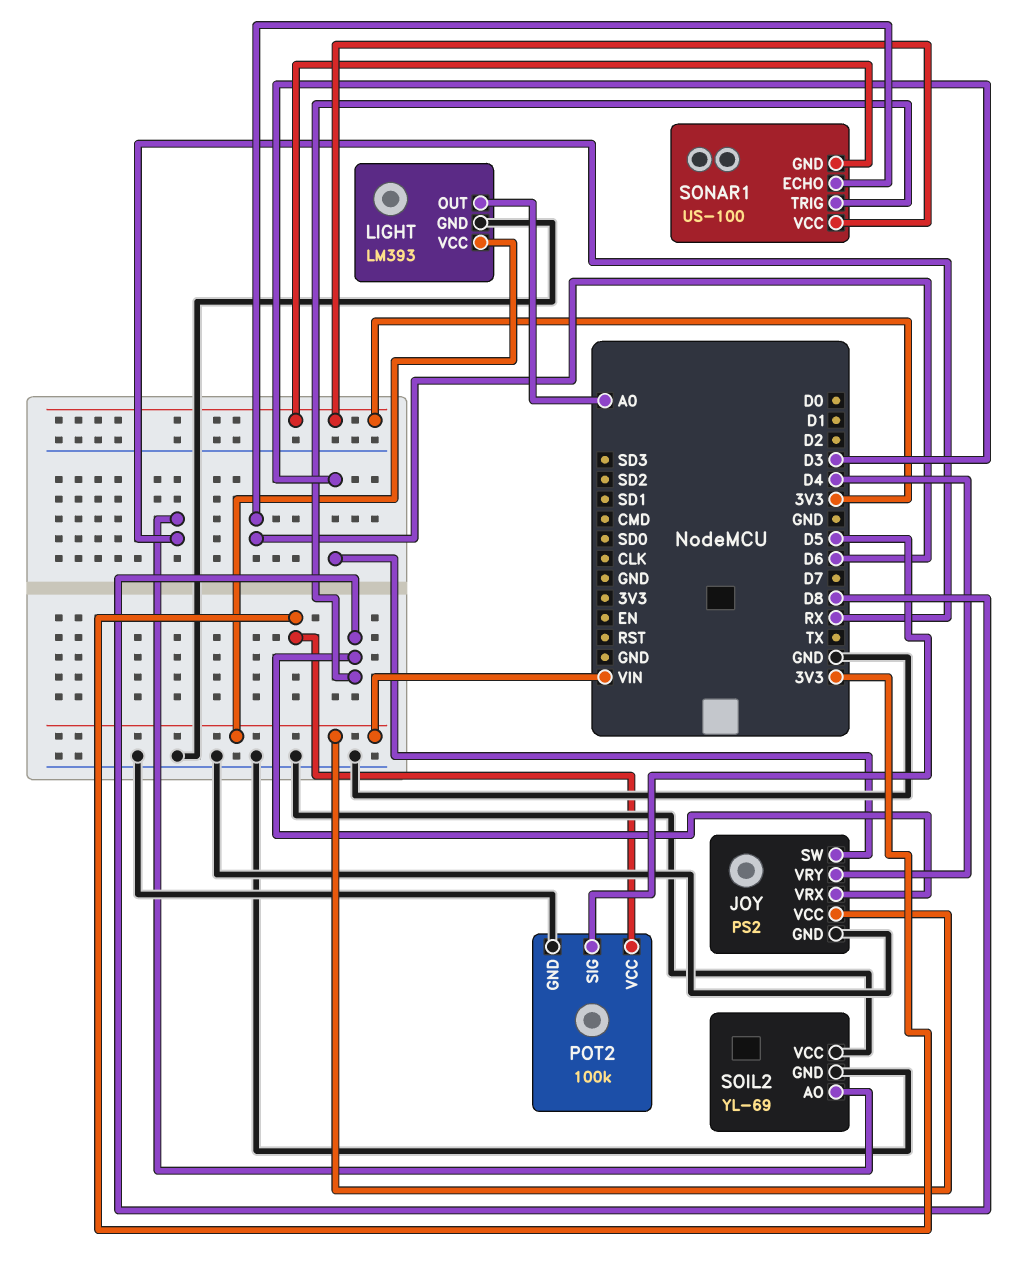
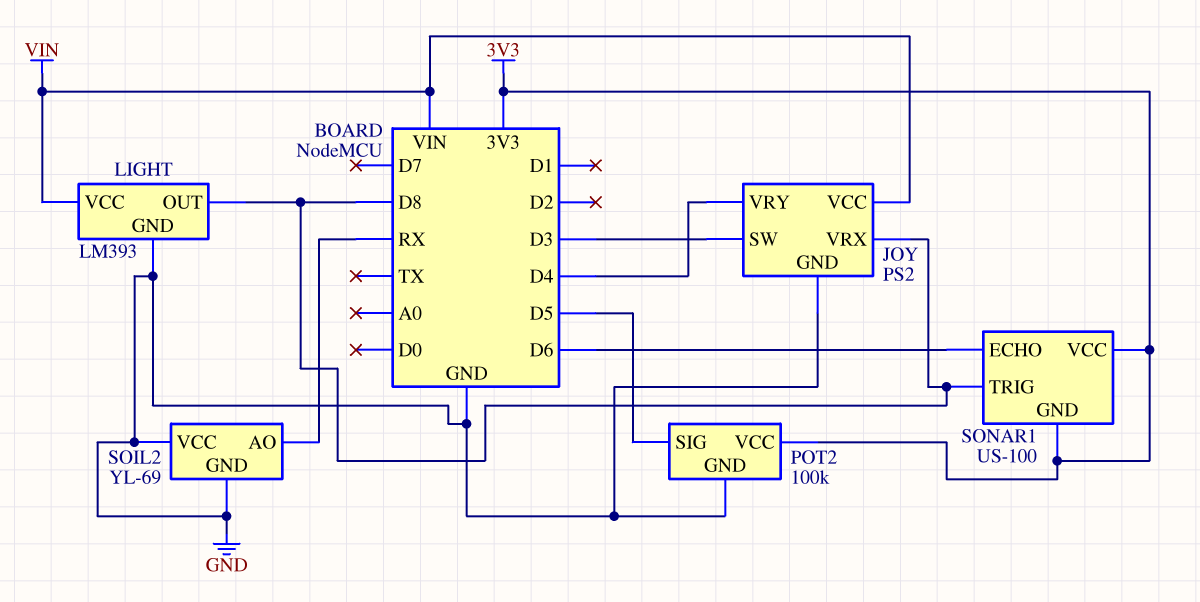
LIGHT pin OUT: A0 -> D8

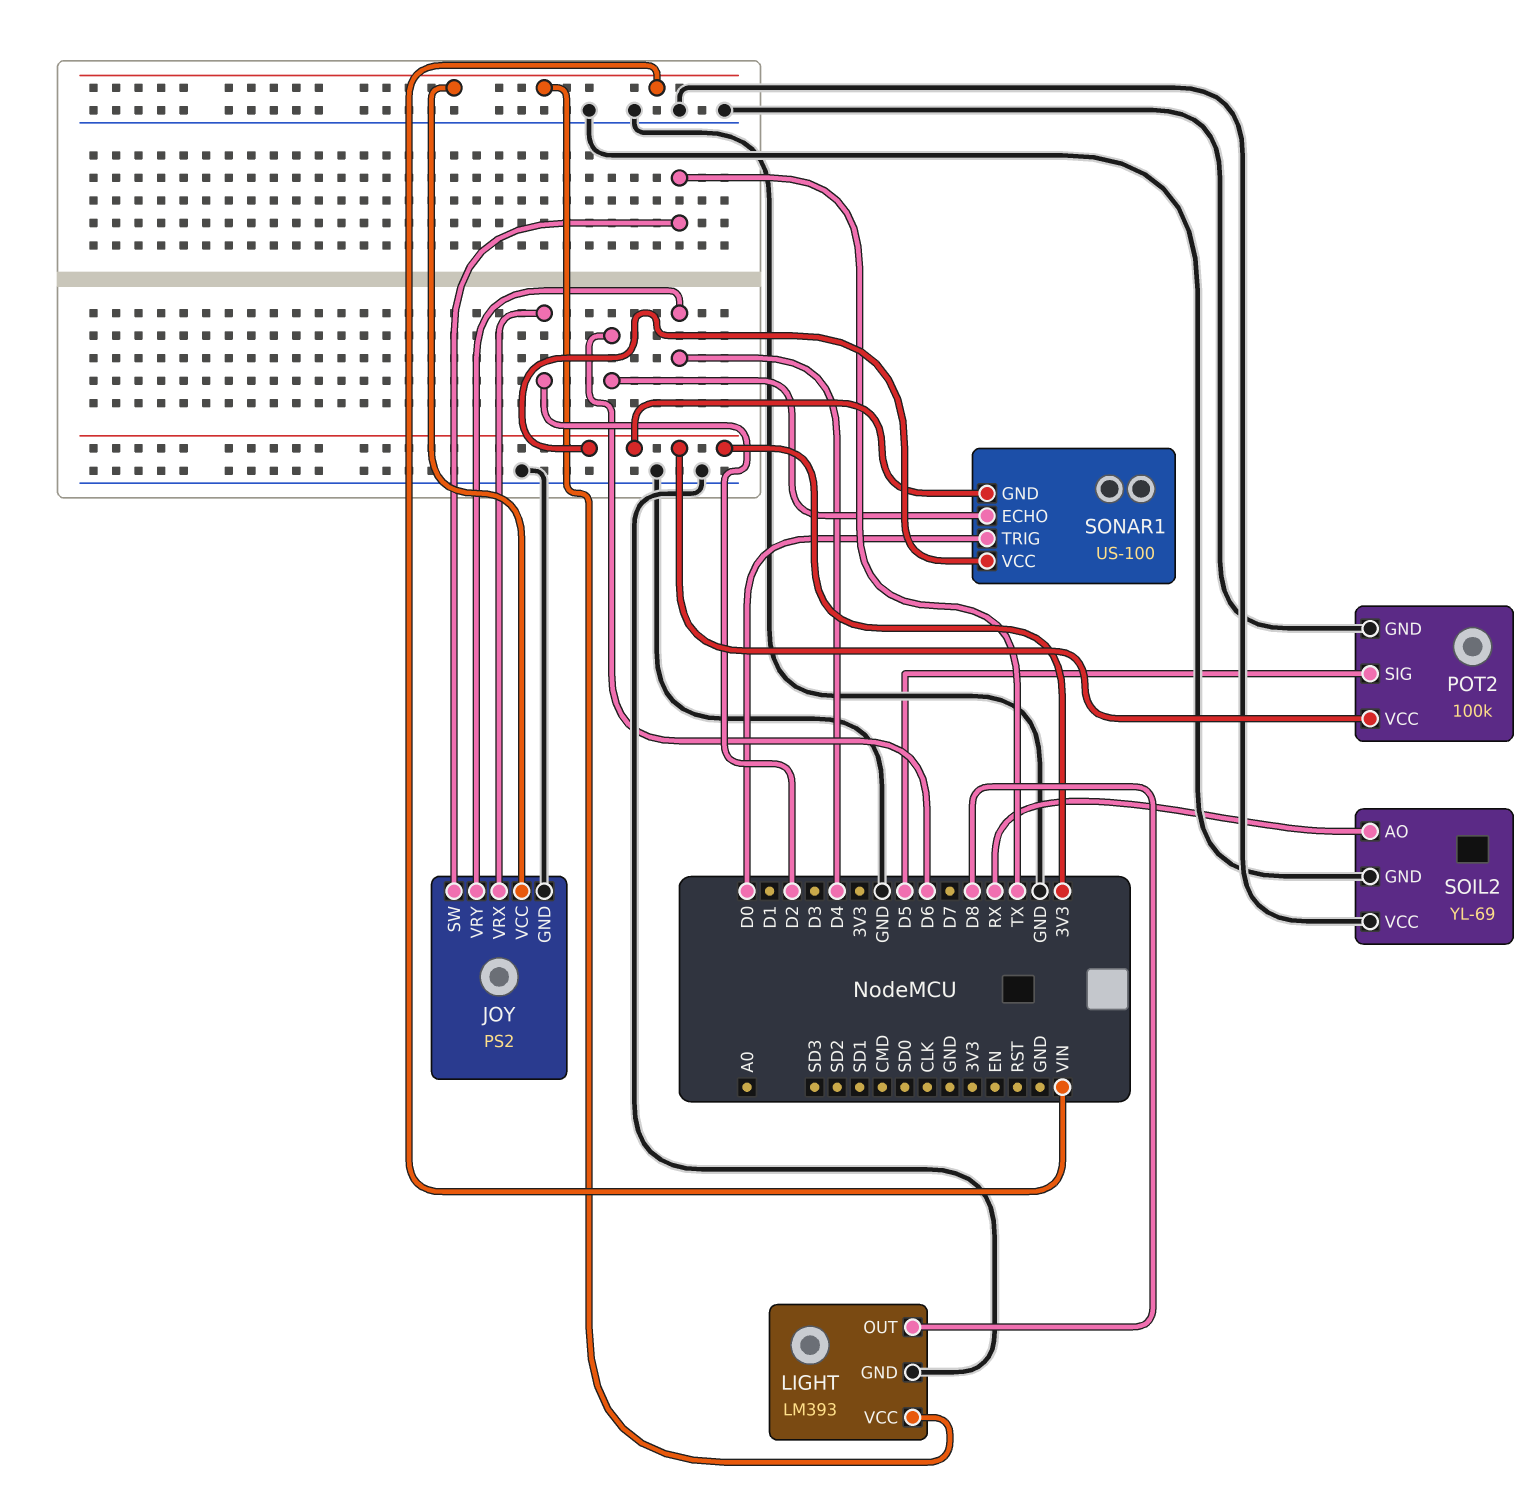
JOY pin SW: D3 -> TX
JOY pin VRX: D8 -> D2
SONAR1 pin TRIG: D8 -> D0

